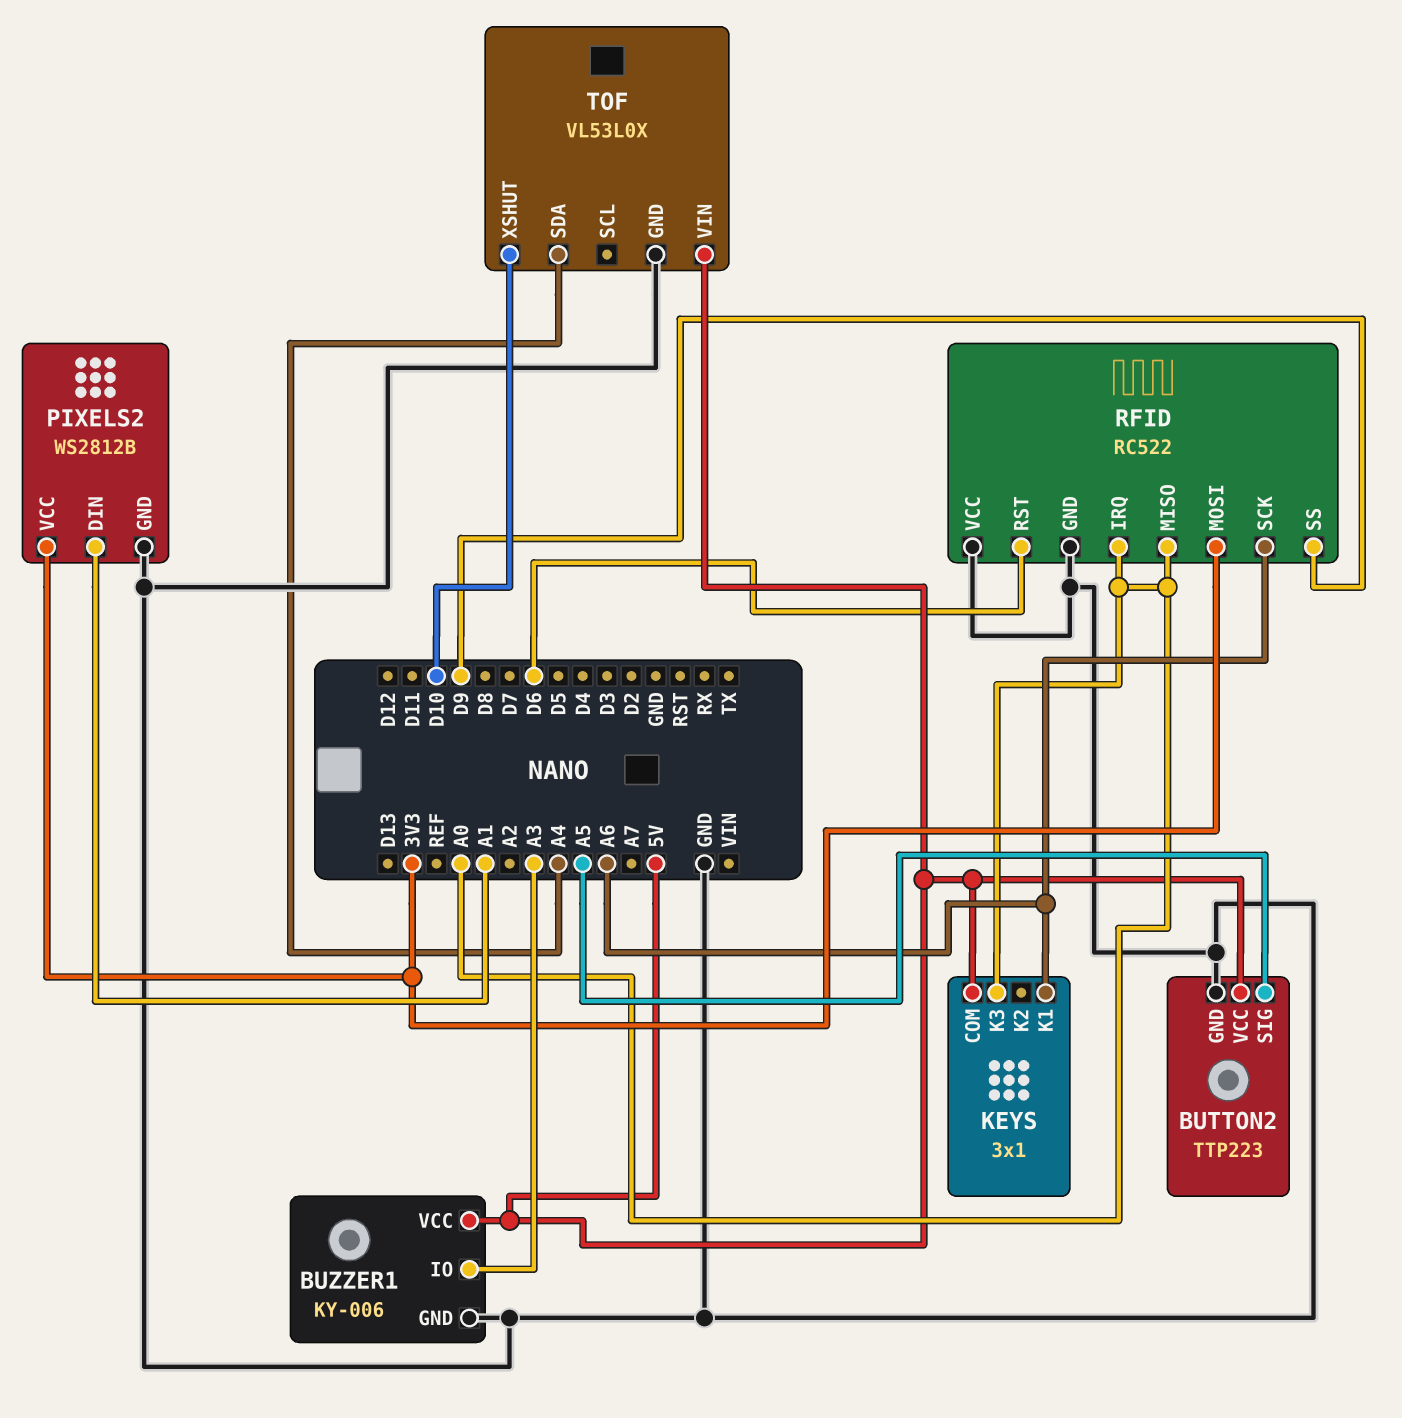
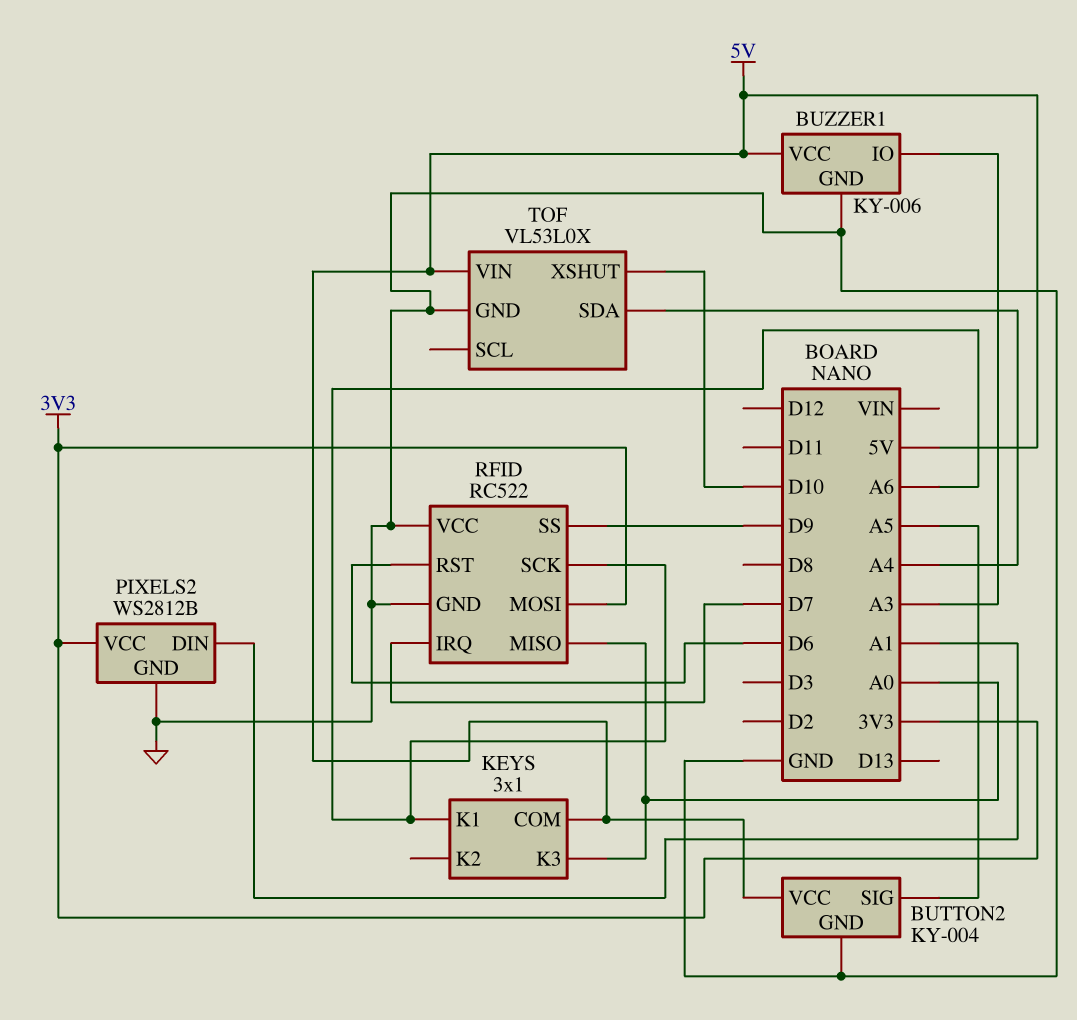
BUTTON2: TTP223 -> KY-004
RFID pin IRQ: A0 -> D7

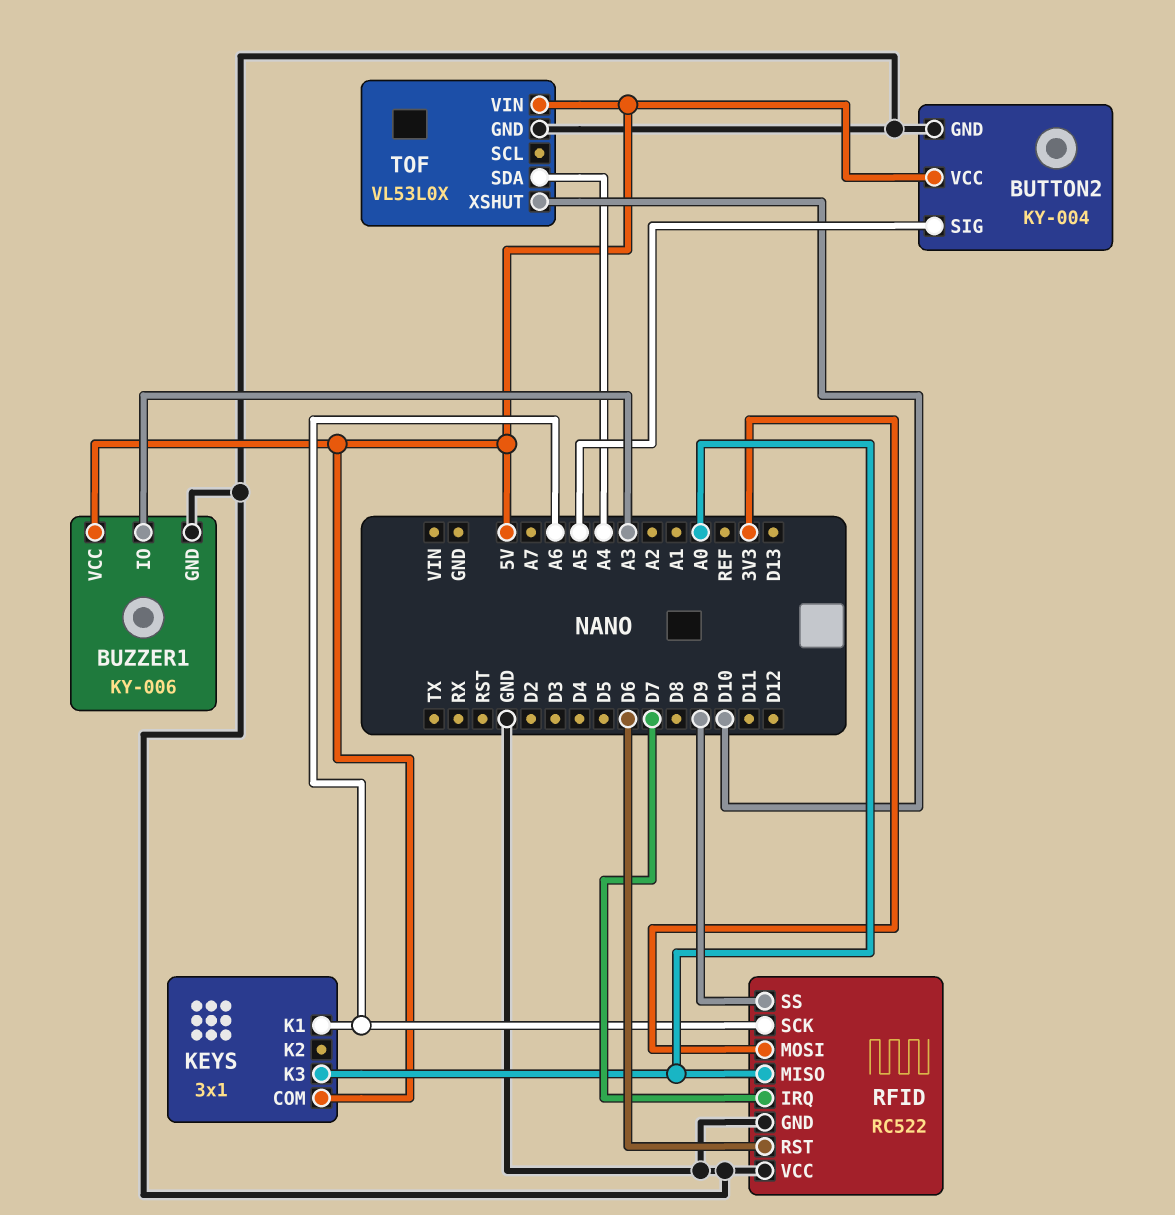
PIXELS2: WS2812B -> none
PIXELS2 pin DIN: A1 -> none
PIXELS2 pin GND: GND -> none
PIXELS2 pin VCC: 3V3 -> none

